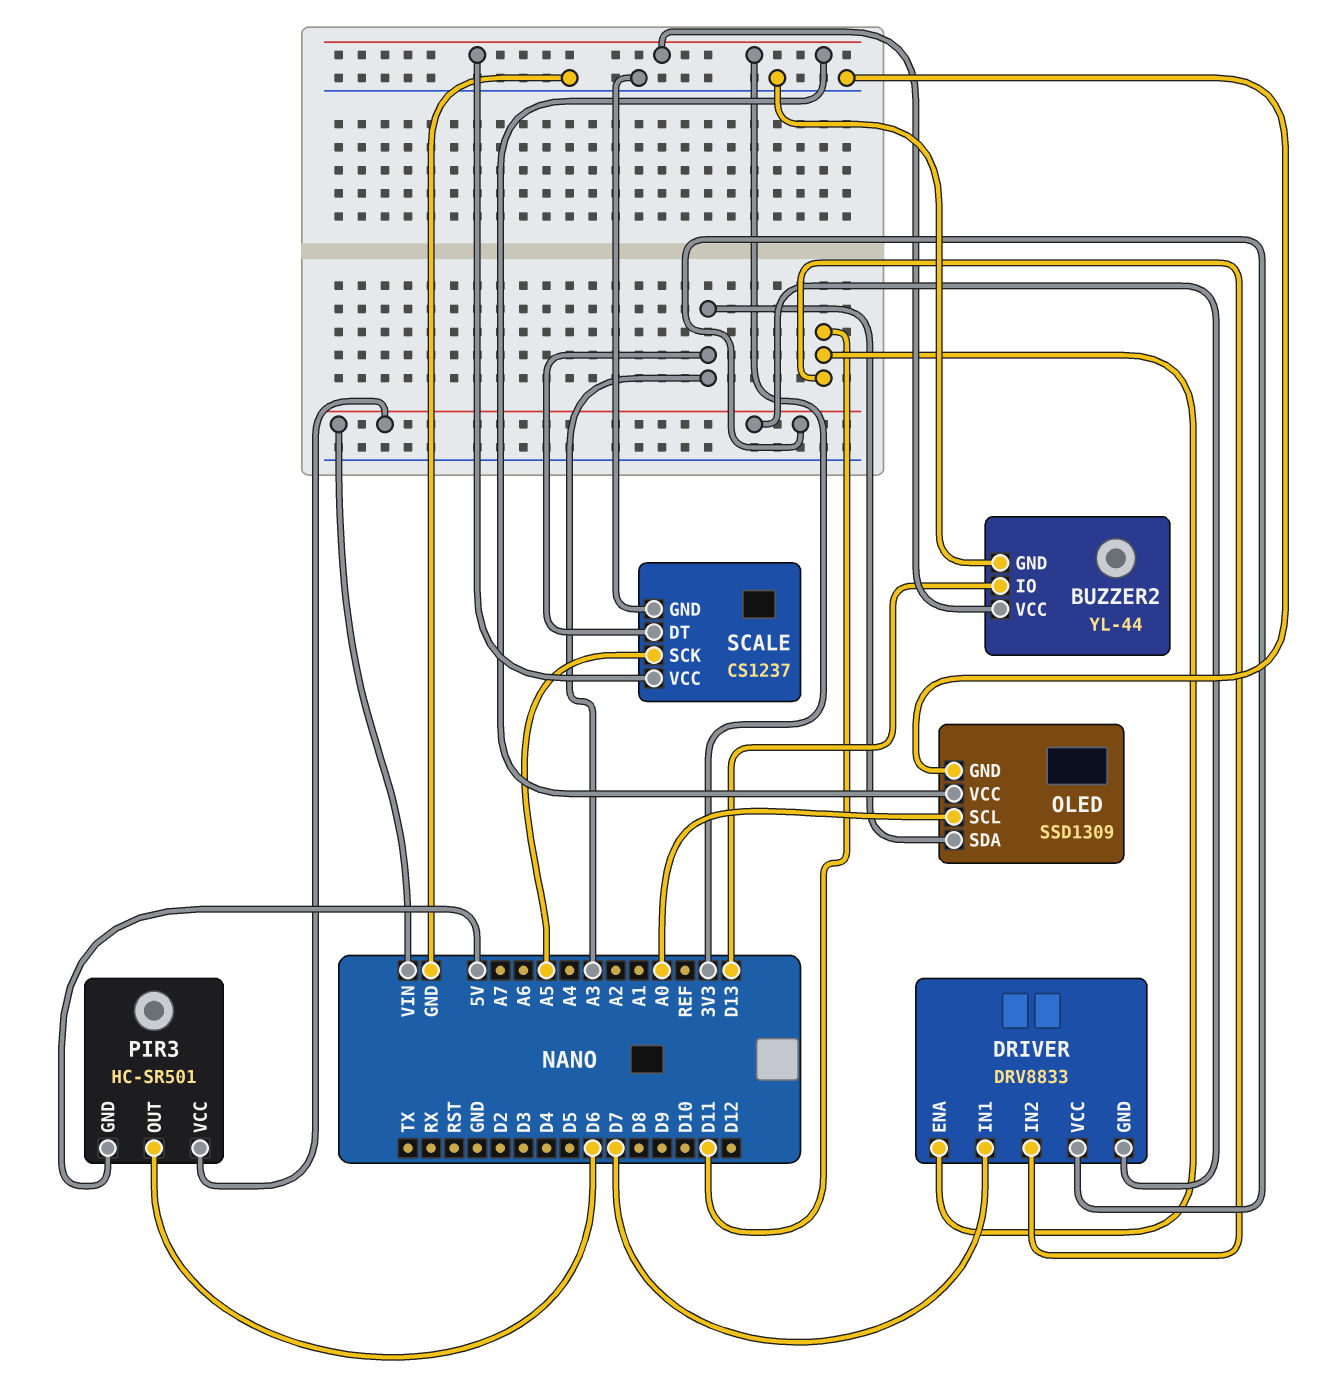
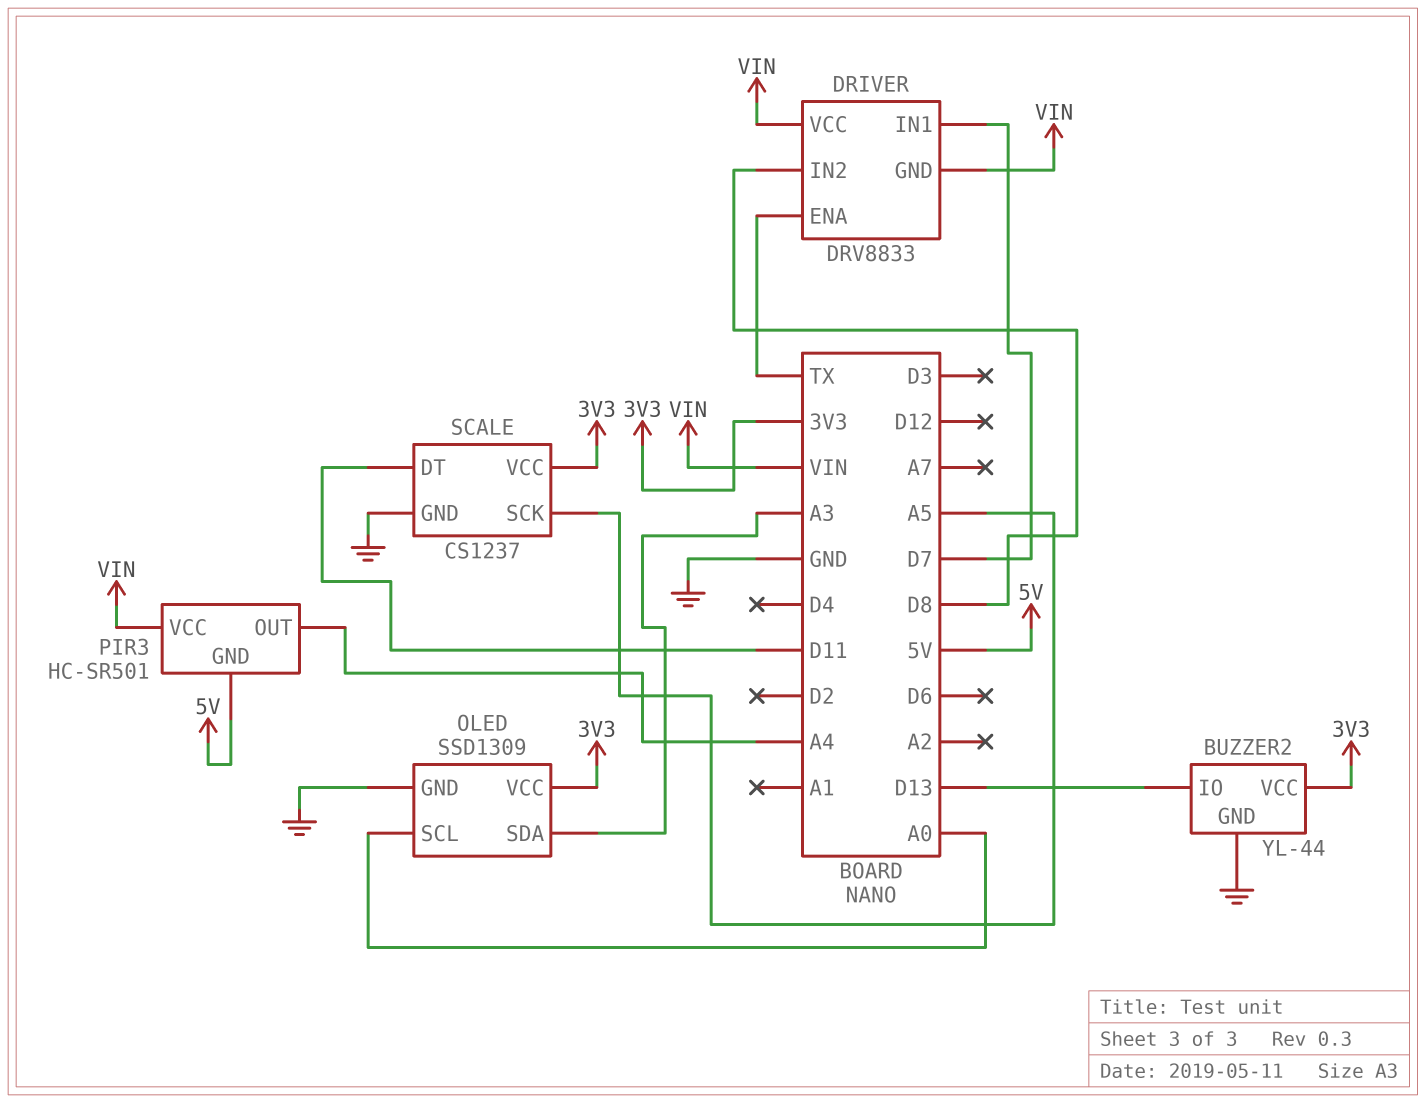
DRIVER pin ENA: D11 -> TX
DRIVER pin IN2: D11 -> D8
PIR3 pin OUT: D6 -> A4
SCALE pin DT: A3 -> D11

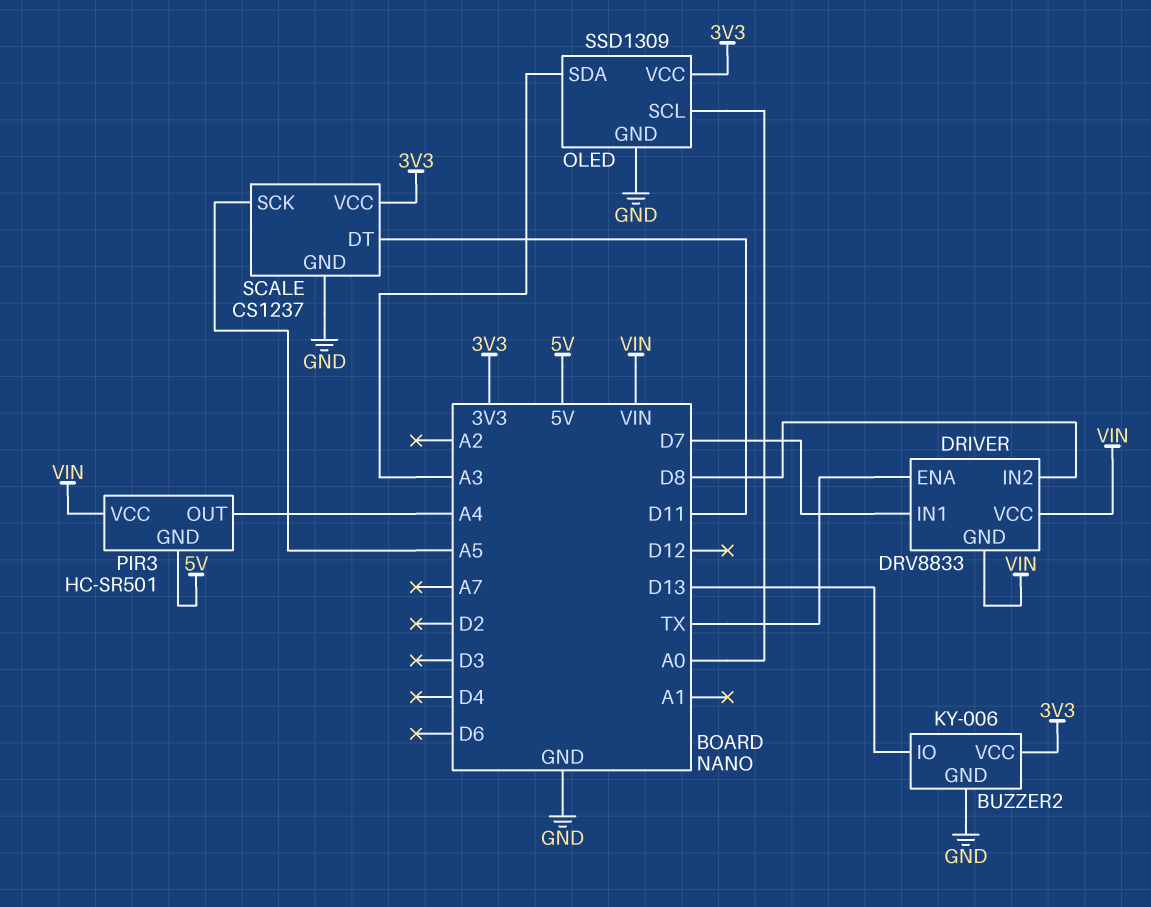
BUZZER2: YL-44 -> KY-006

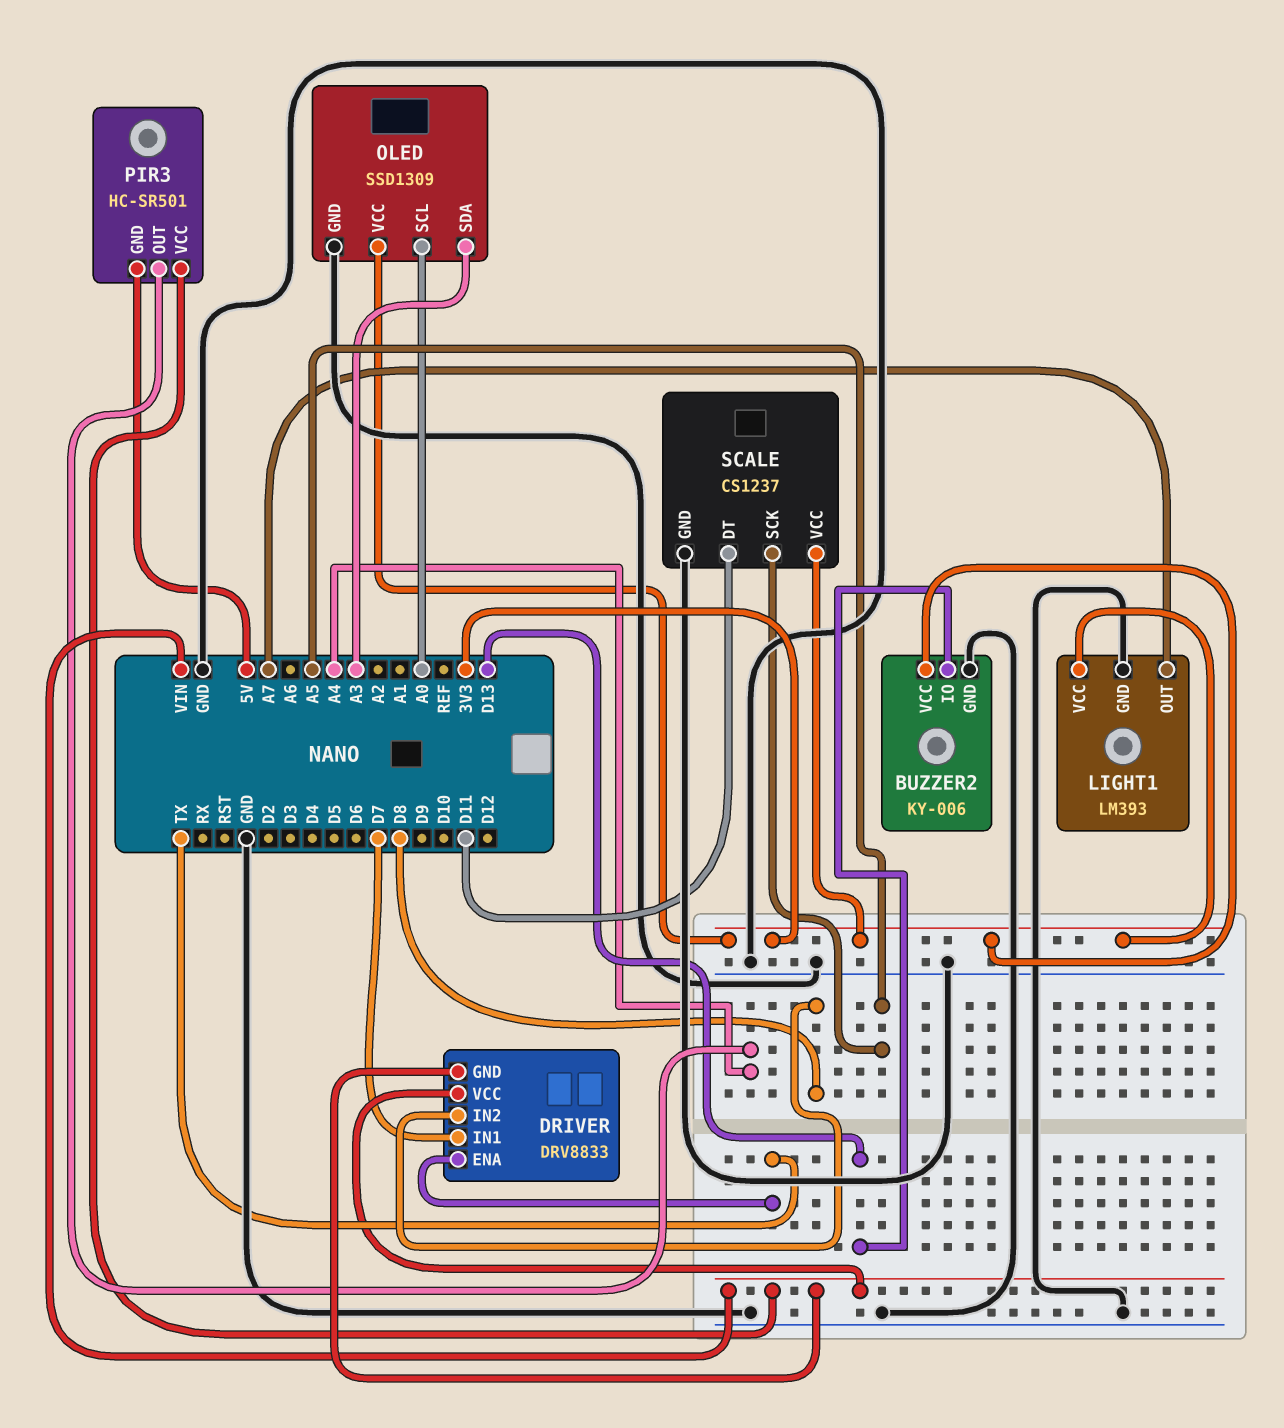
LIGHT1: none -> LM393
LIGHT1 pin GND: none -> GND
LIGHT1 pin OUT: none -> A7
LIGHT1 pin VCC: none -> 3V3

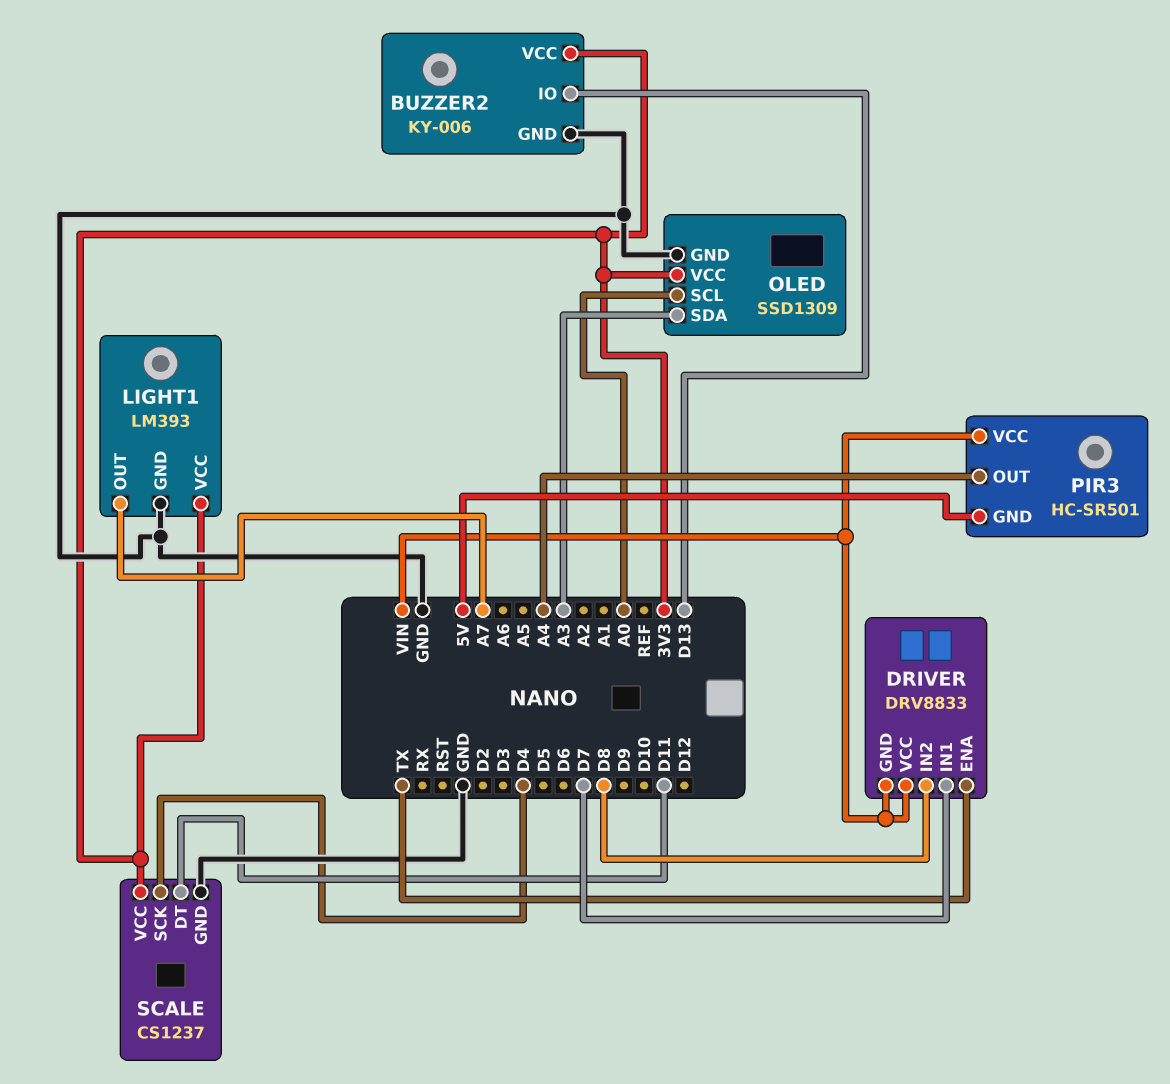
SCALE pin SCK: A5 -> D4

